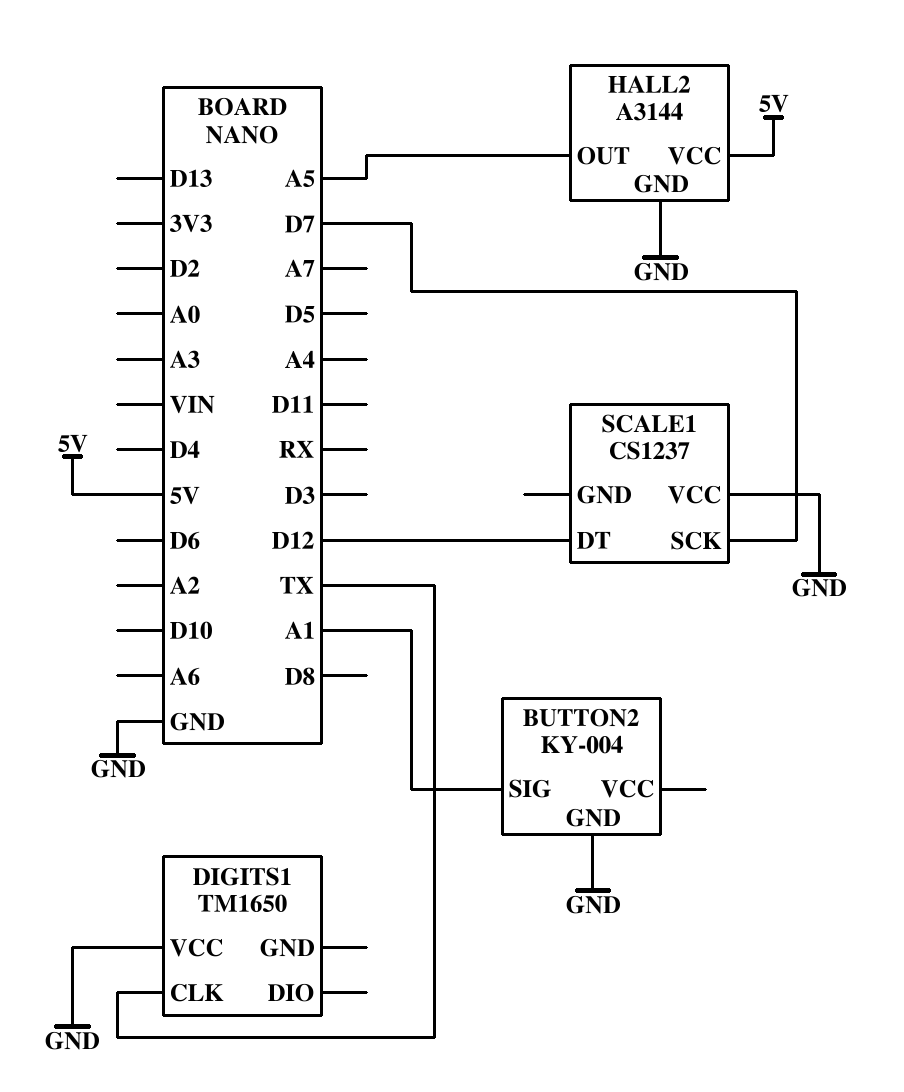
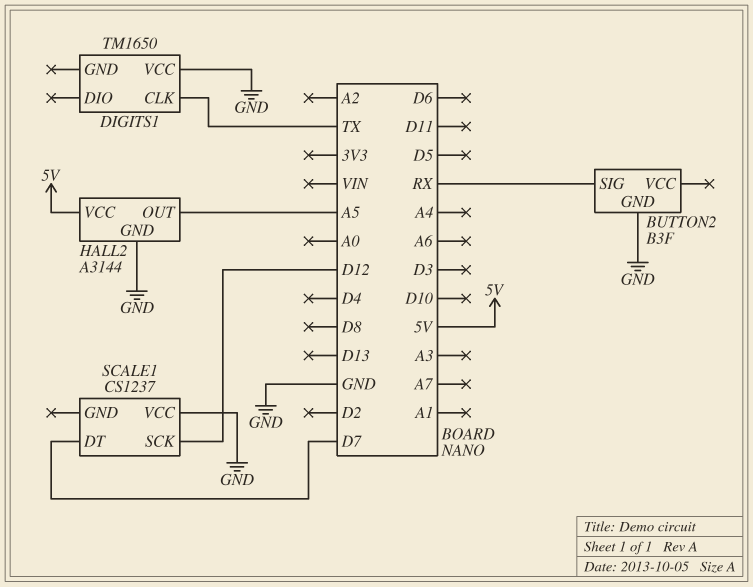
BUTTON2: KY-004 -> B3F
BUTTON2 pin SIG: A1 -> RX
SCALE1 pin DT: D12 -> D7
SCALE1 pin SCK: D7 -> D12

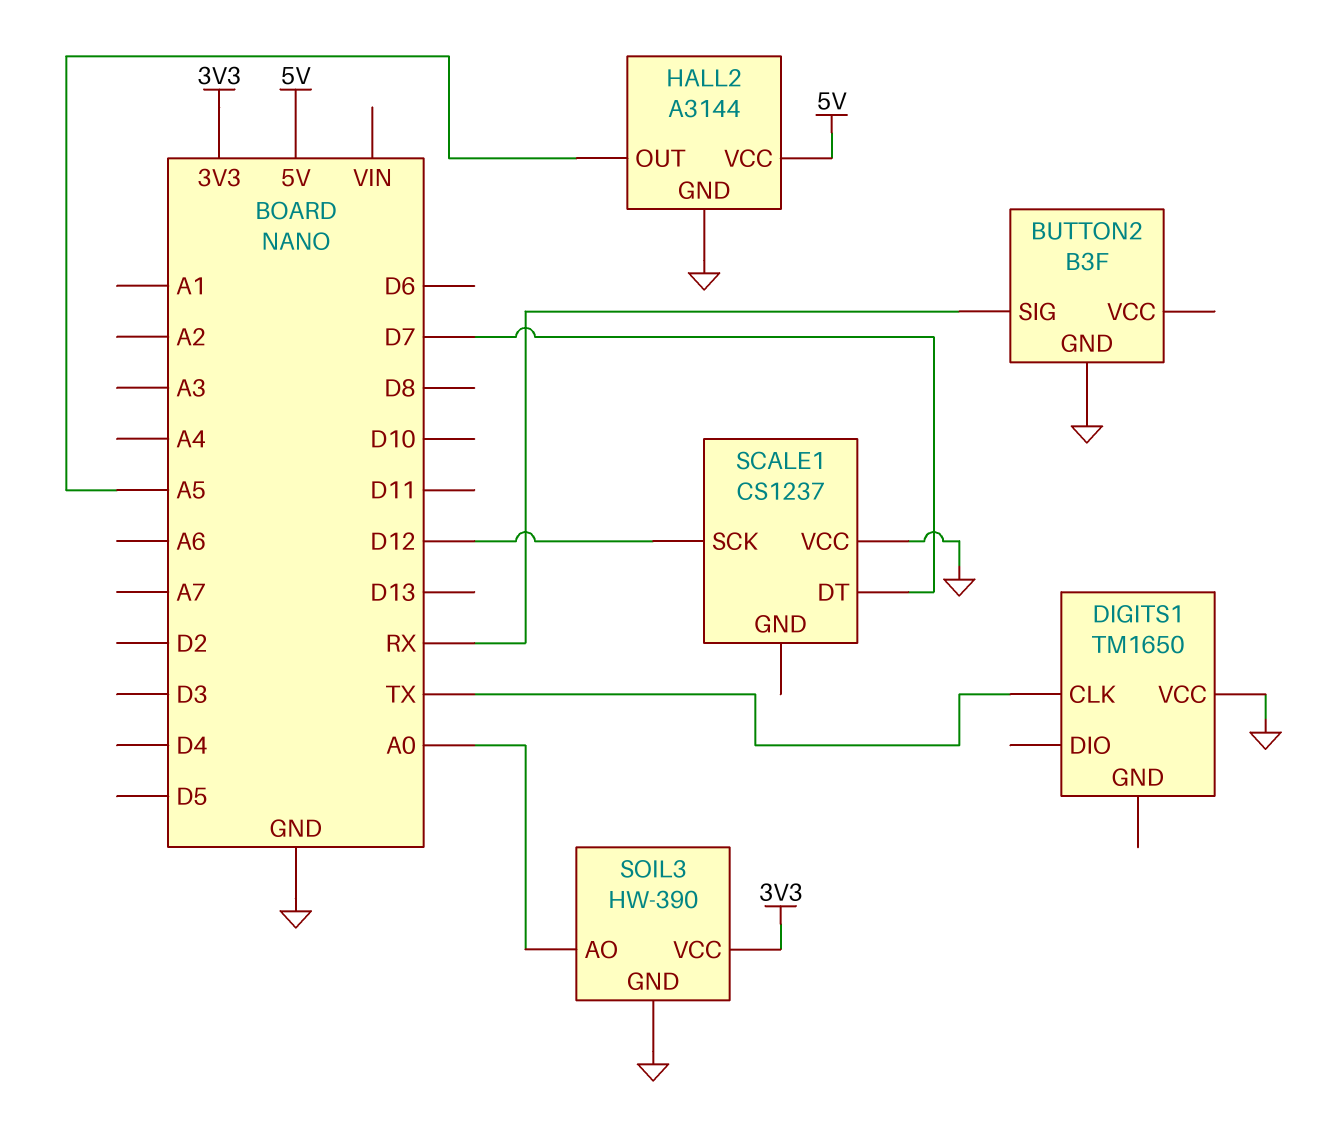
SOIL3: none -> HW-390
SOIL3 pin AO: none -> A0
SOIL3 pin GND: none -> GND
SOIL3 pin VCC: none -> 3V3

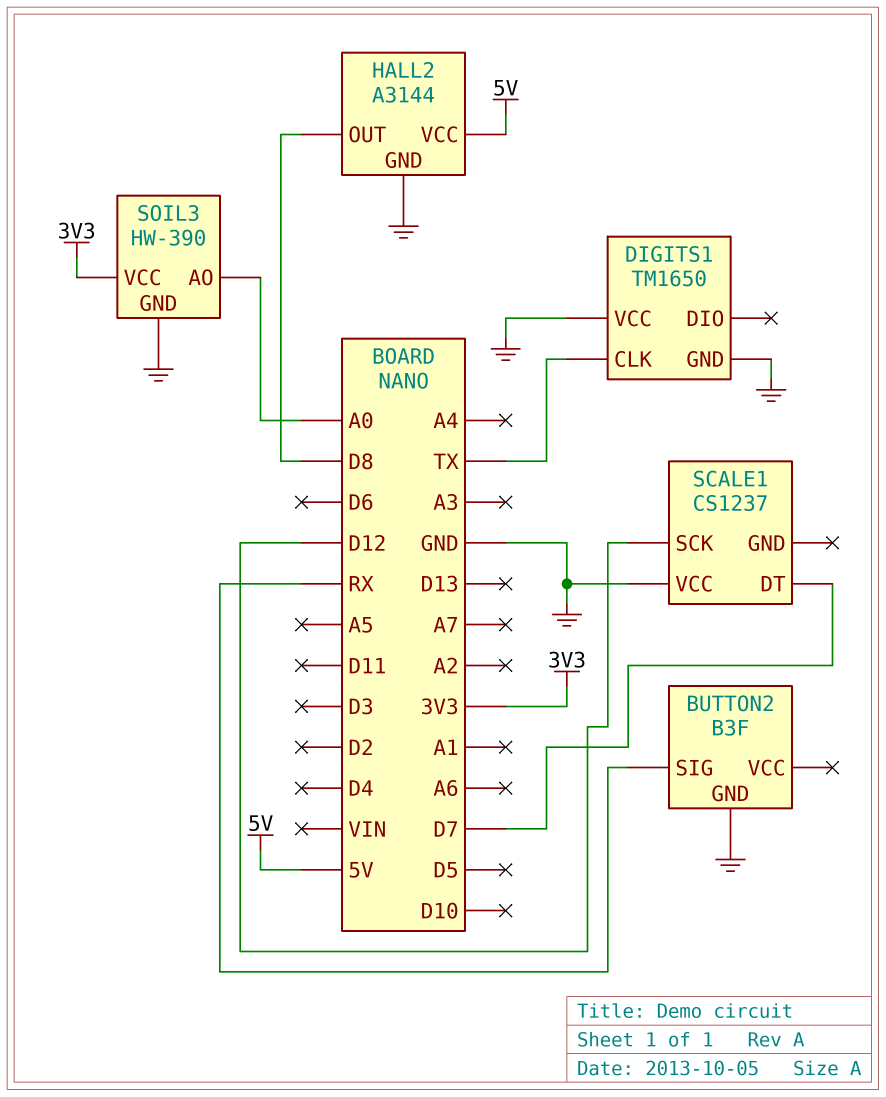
DIGITS1 pin GND: none -> GND
HALL2 pin OUT: A5 -> D8

